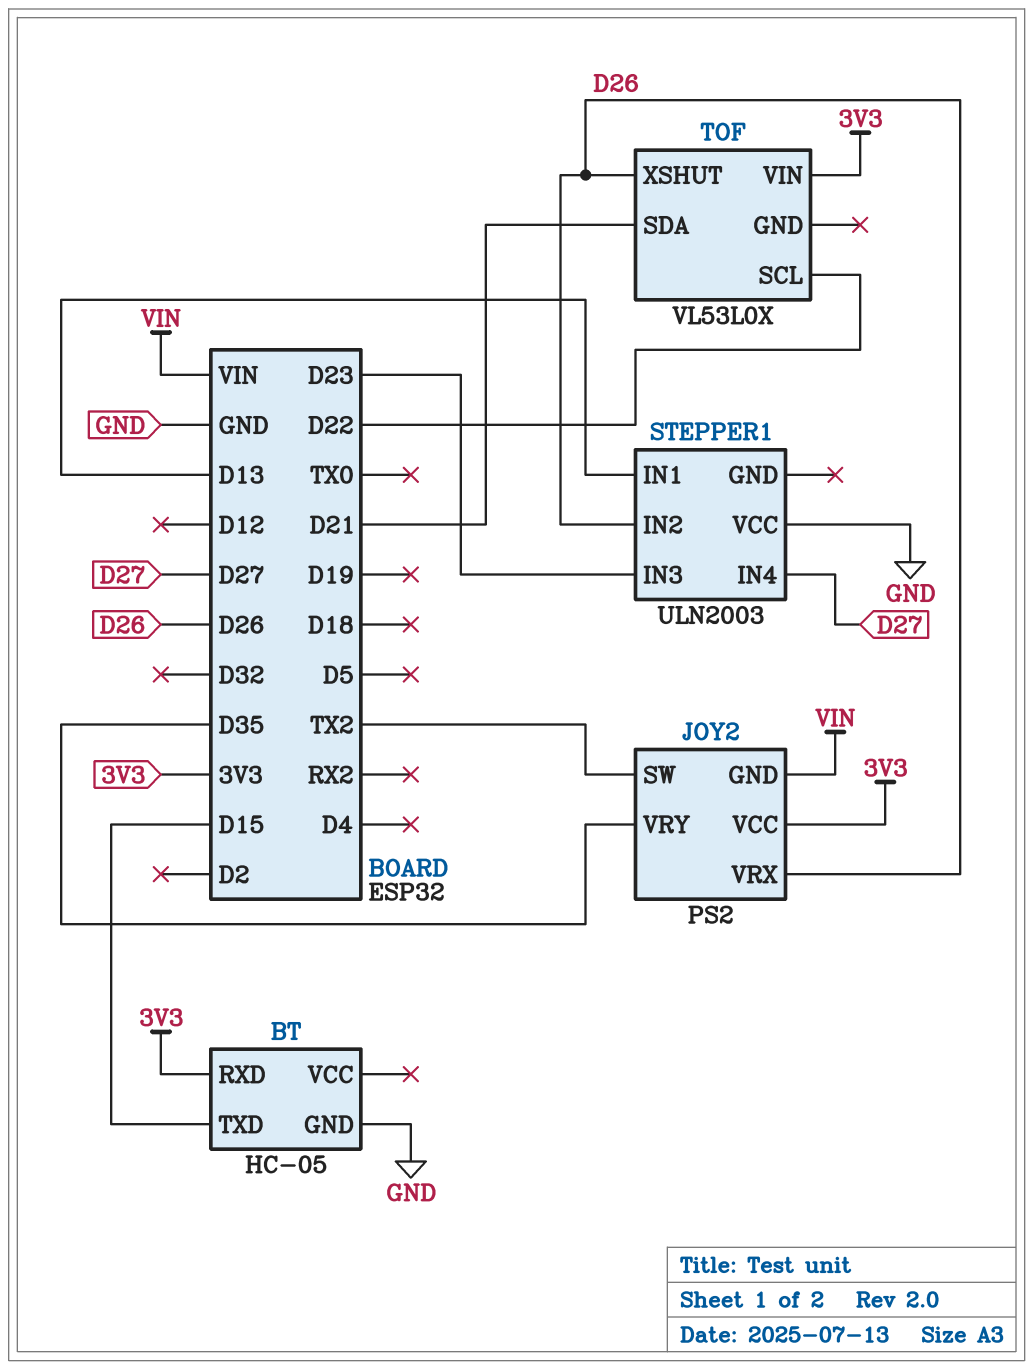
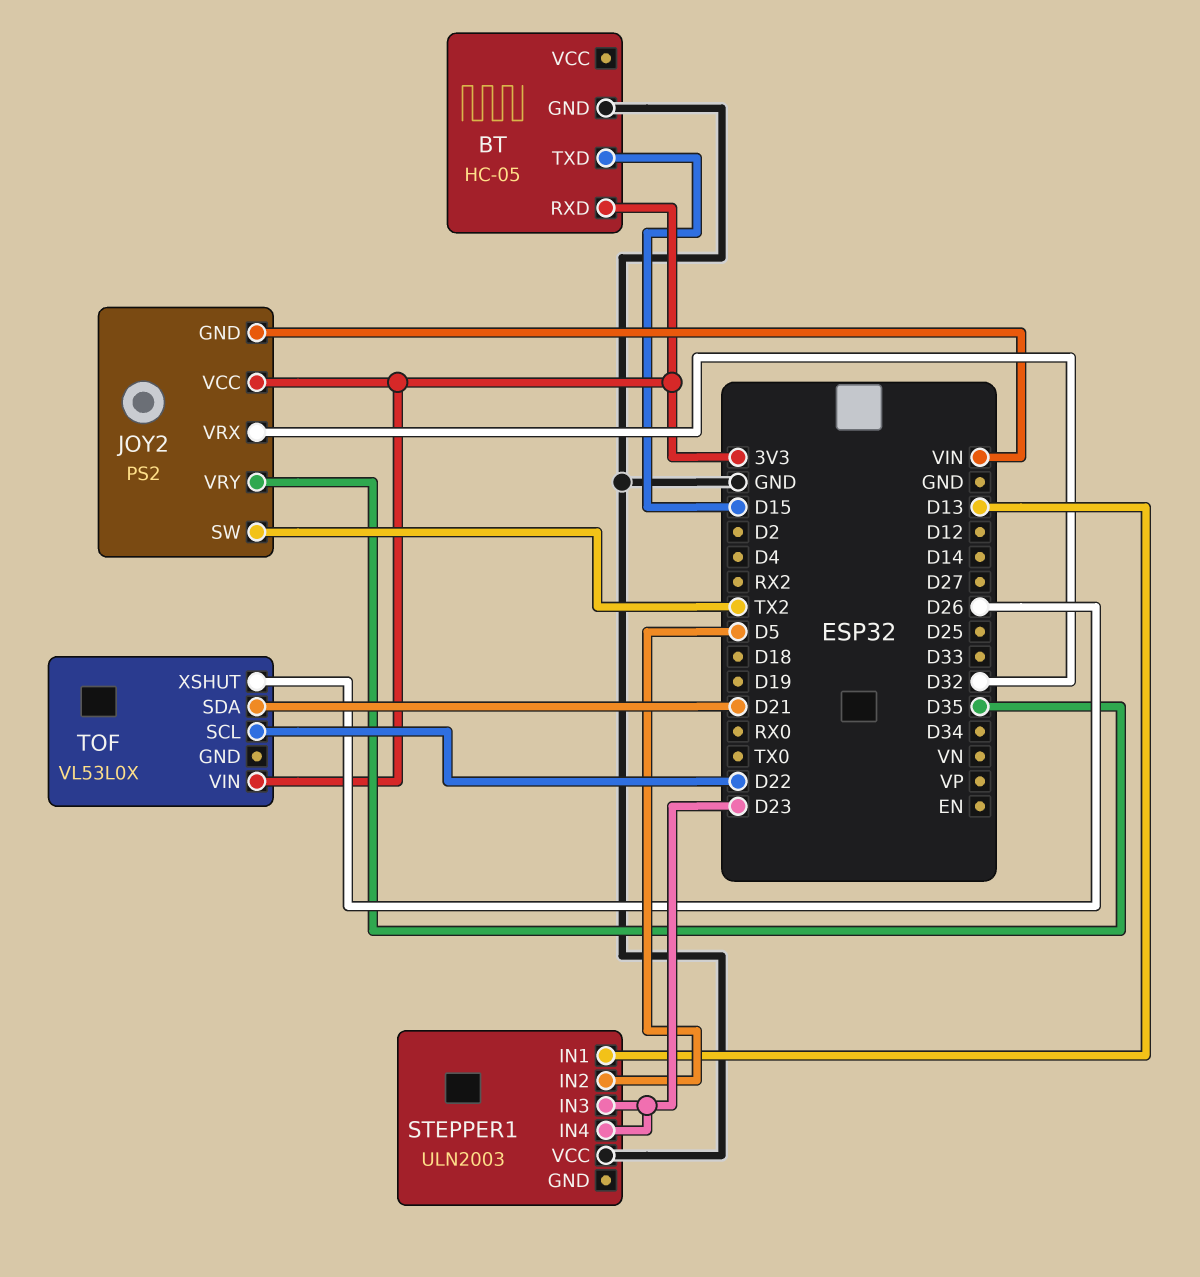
JOY2 pin VRX: D26 -> D32
STEPPER1 pin IN2: D26 -> D5
STEPPER1 pin IN4: D27 -> D23

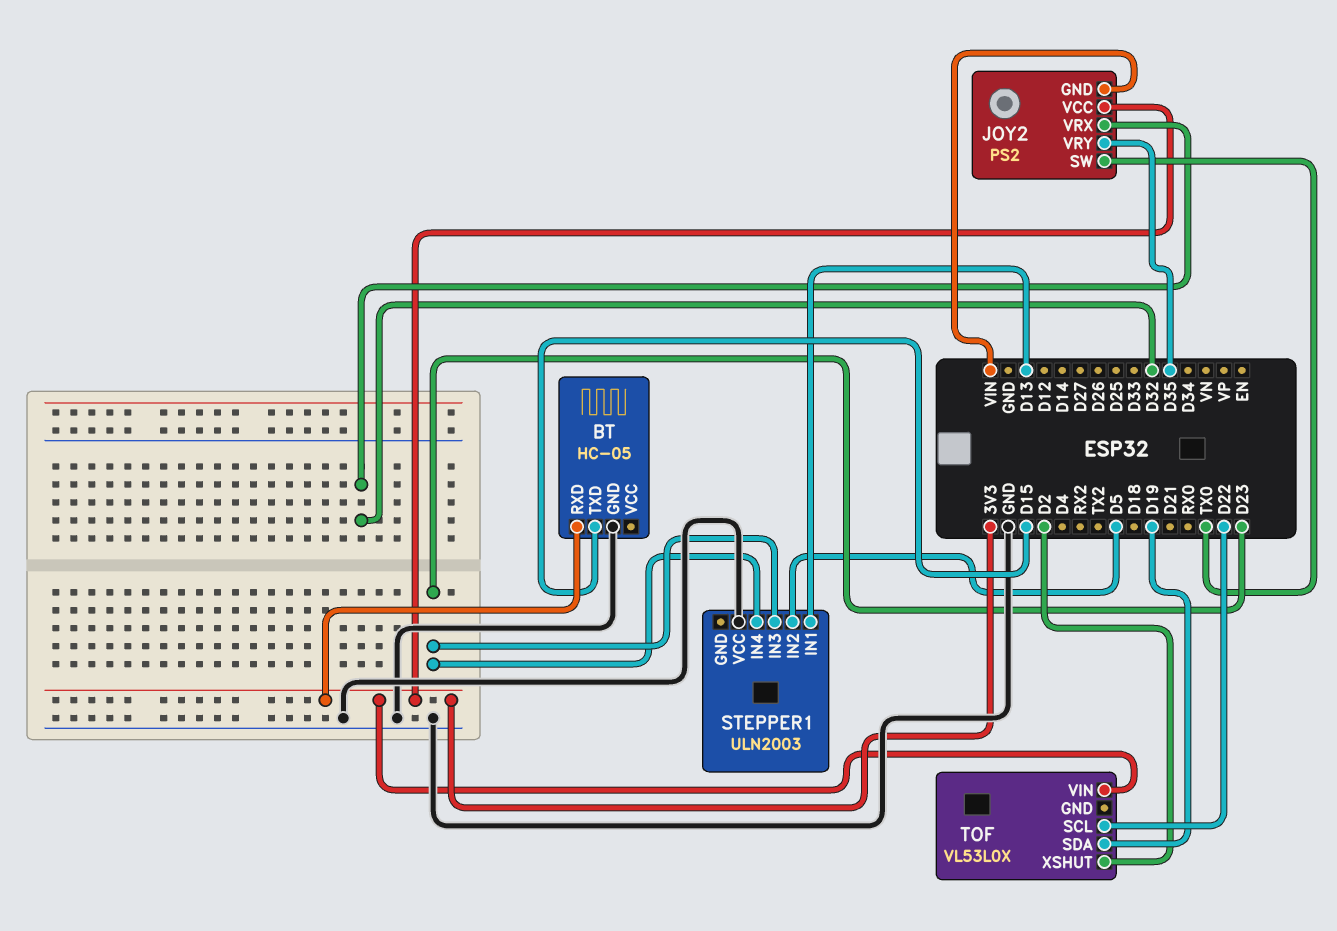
JOY2 pin SW: TX2 -> TX0
TOF pin SDA: D21 -> D19
TOF pin XSHUT: D26 -> D2

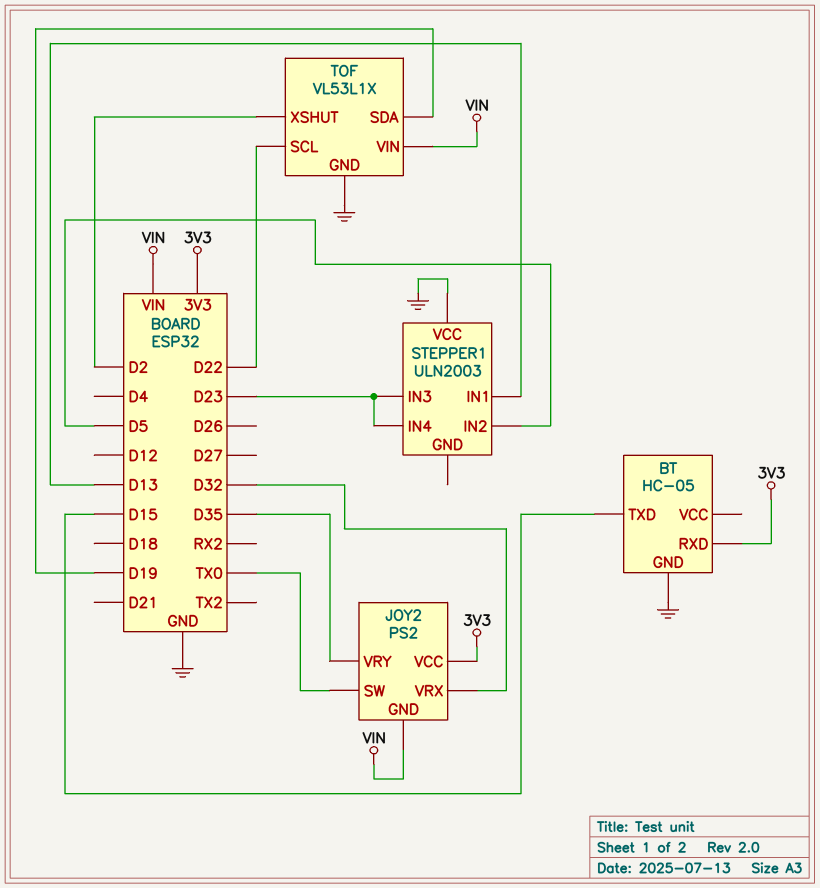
TOF: VL53L0X -> VL53L1X
TOF pin GND: none -> GND
TOF pin VIN: 3V3 -> VIN

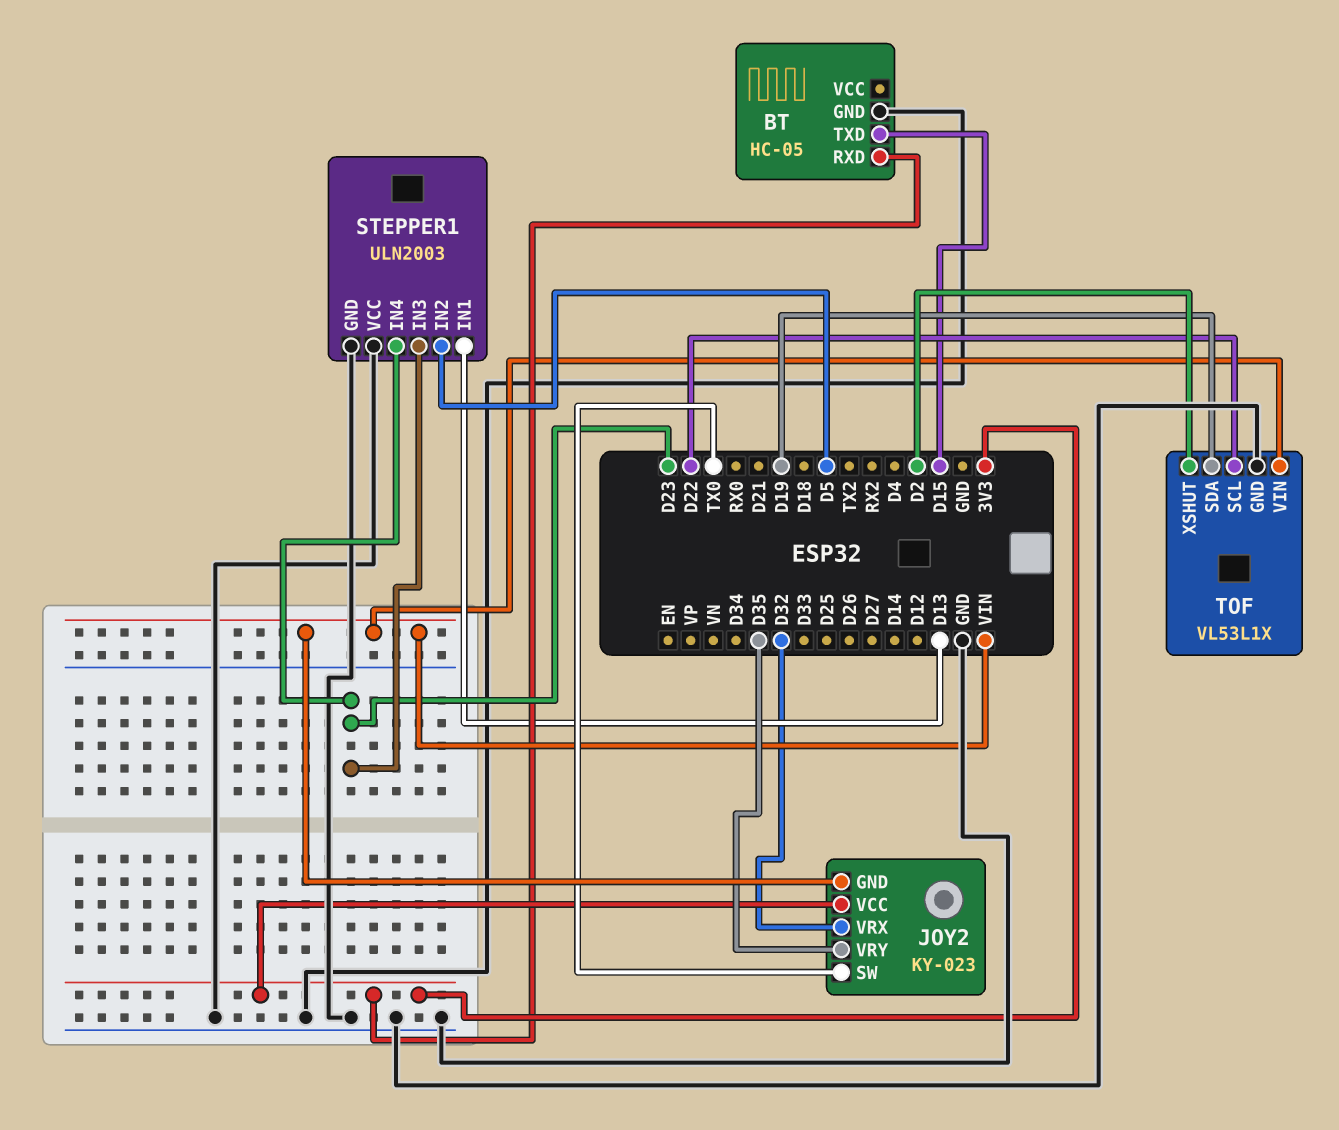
JOY2: PS2 -> KY-023
STEPPER1 pin GND: none -> GND

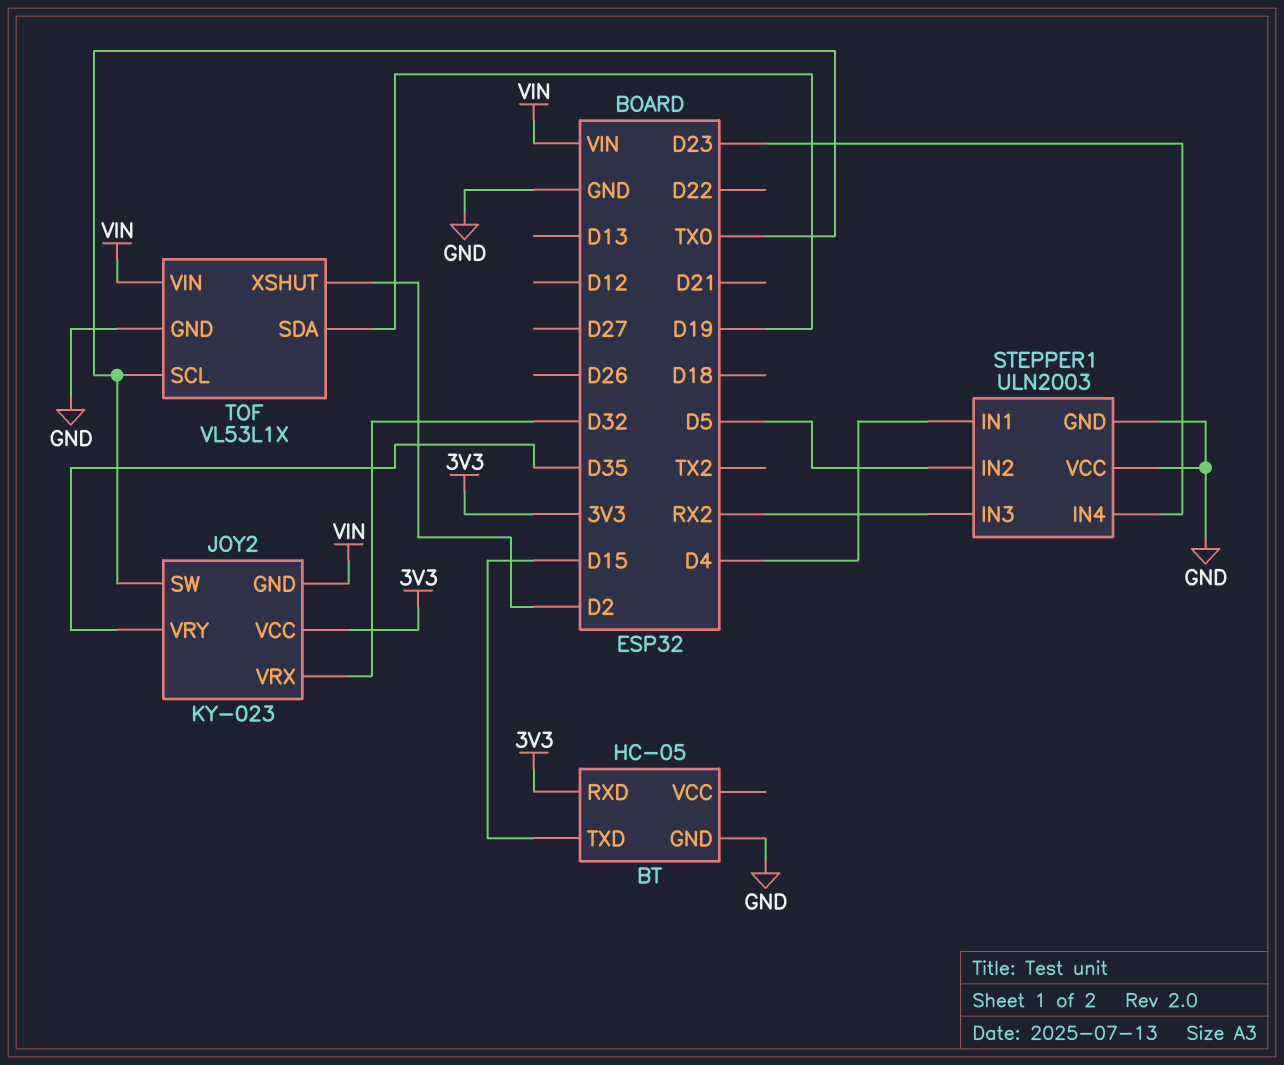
STEPPER1 pin IN1: D13 -> D4
STEPPER1 pin IN3: D23 -> RX2
TOF pin SCL: D22 -> TX0

